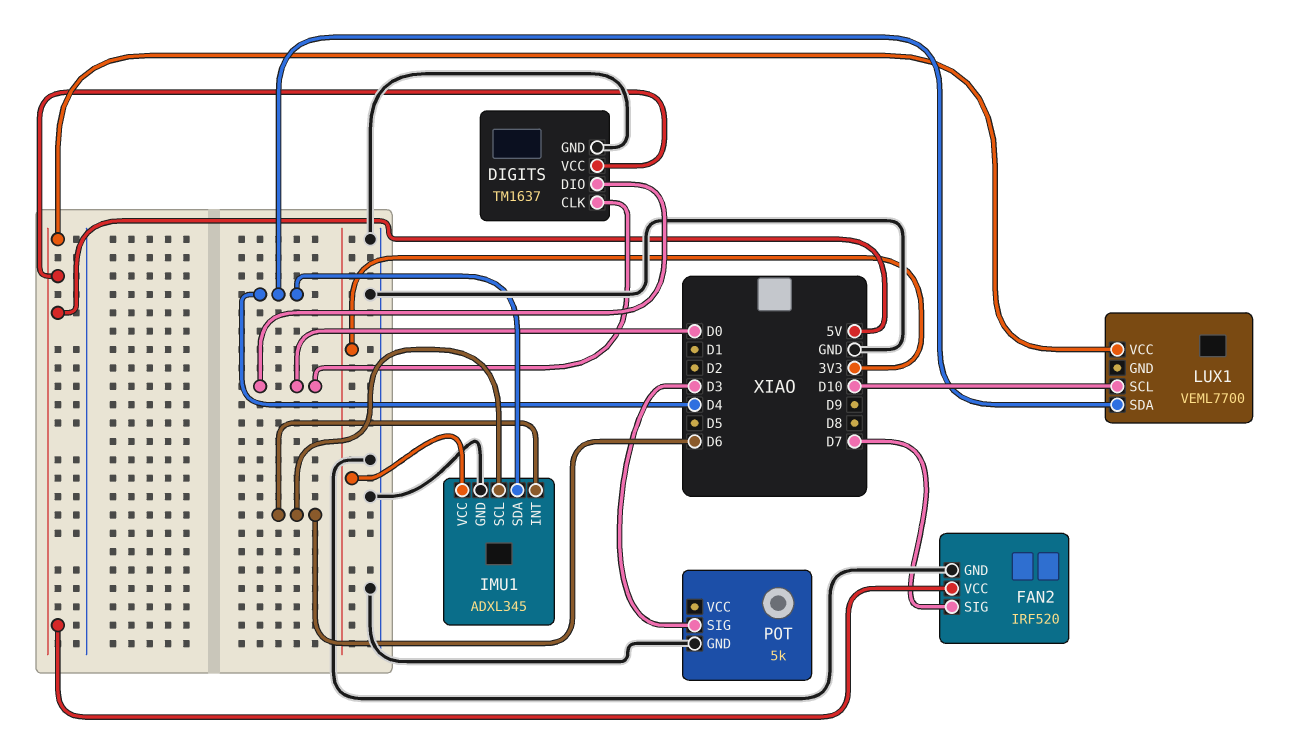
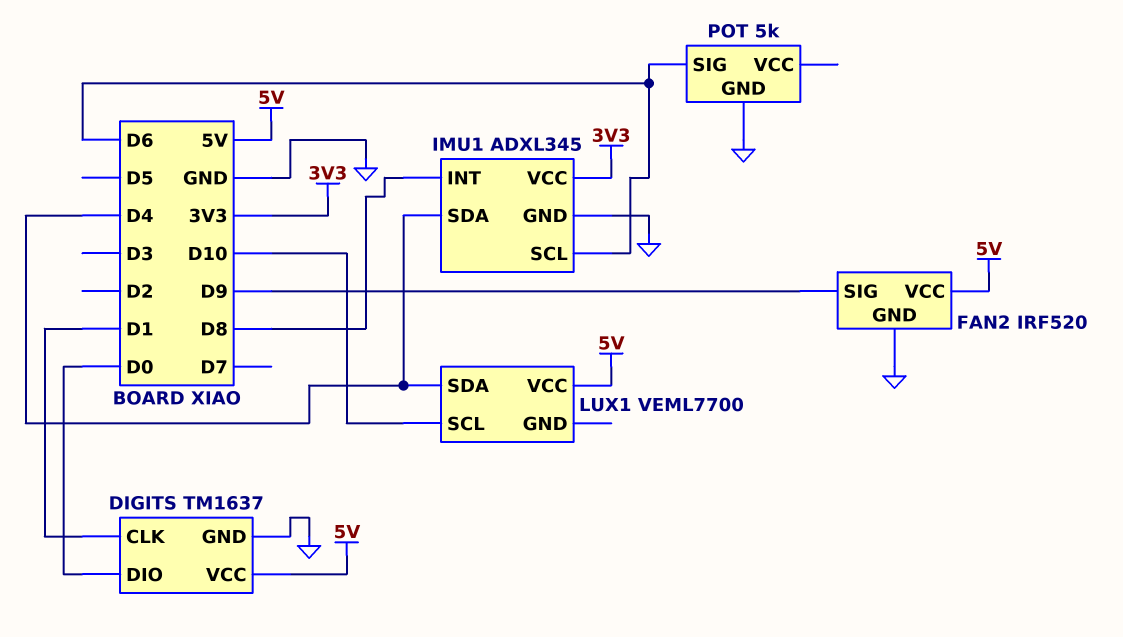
DIGITS pin CLK: D0 -> D1
FAN2 pin SIG: D7 -> D9
IMU1 pin INT: D6 -> D8
POT pin SIG: D3 -> D6

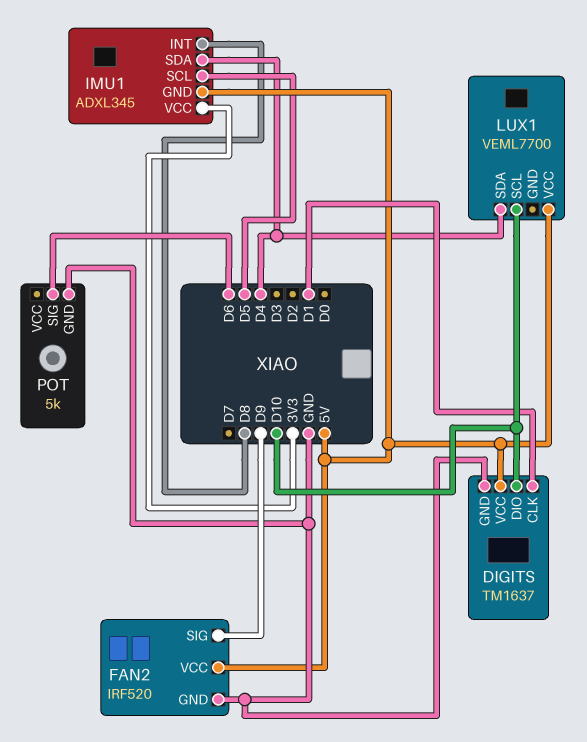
DIGITS pin DIO: D0 -> D10
IMU1 pin GND: GND -> 5V
IMU1 pin SCL: D6 -> D5

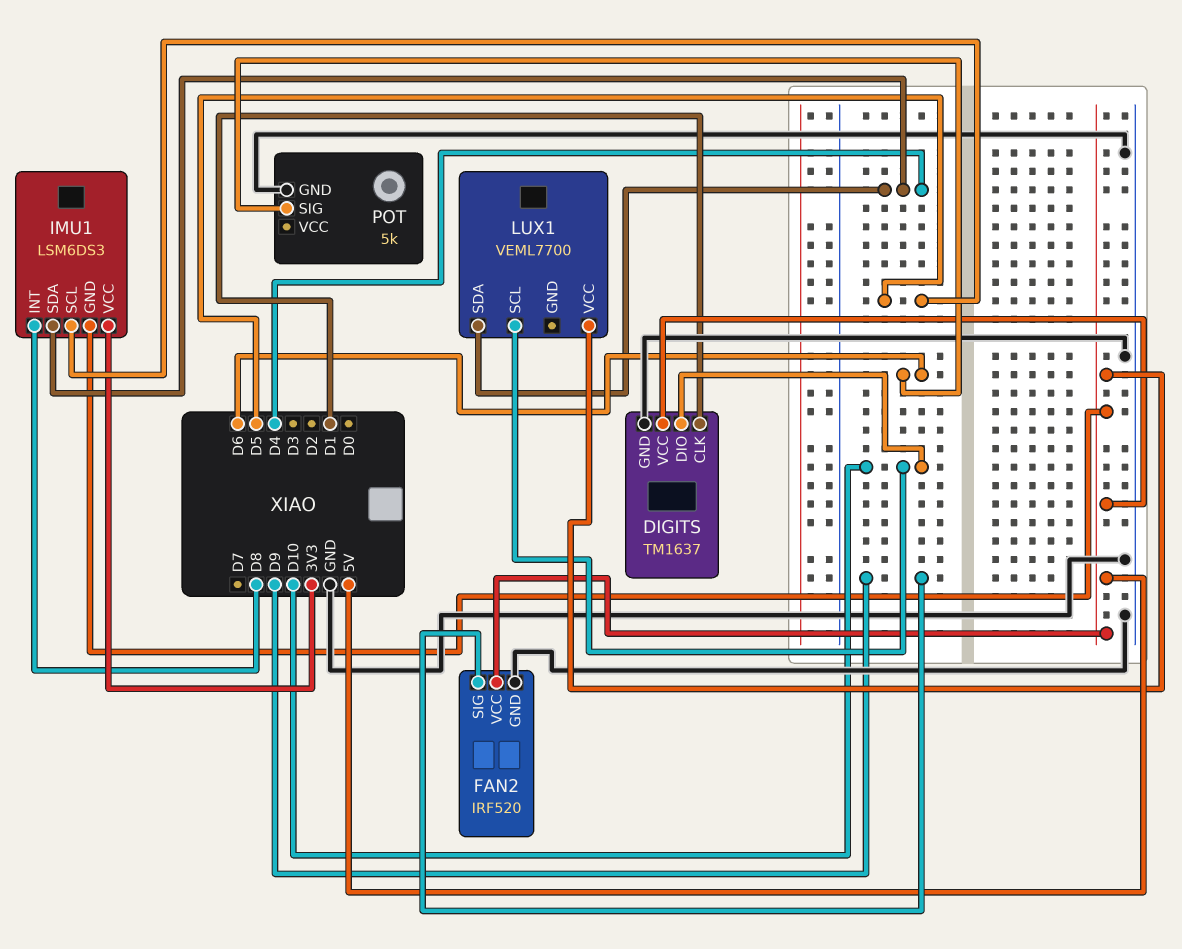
IMU1: ADXL345 -> LSM6DS3

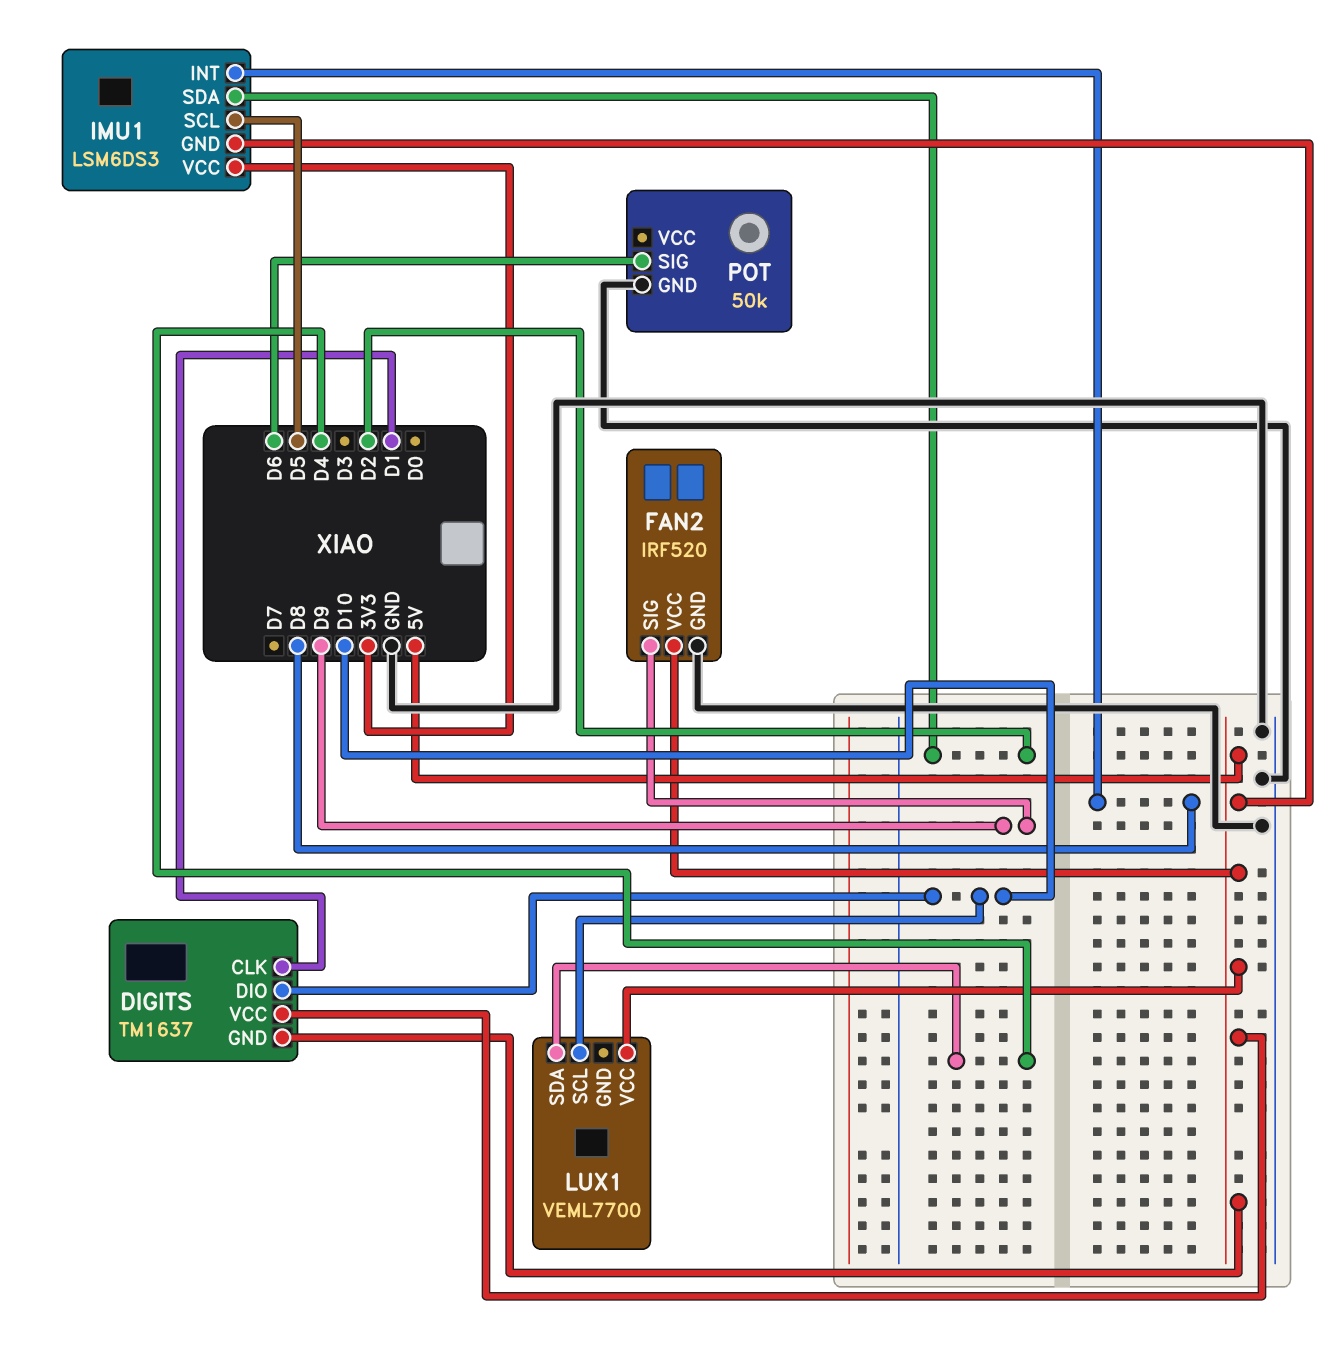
DIGITS pin GND: GND -> 5V
IMU1 pin SDA: D4 -> D2
POT: 5k -> 50k

